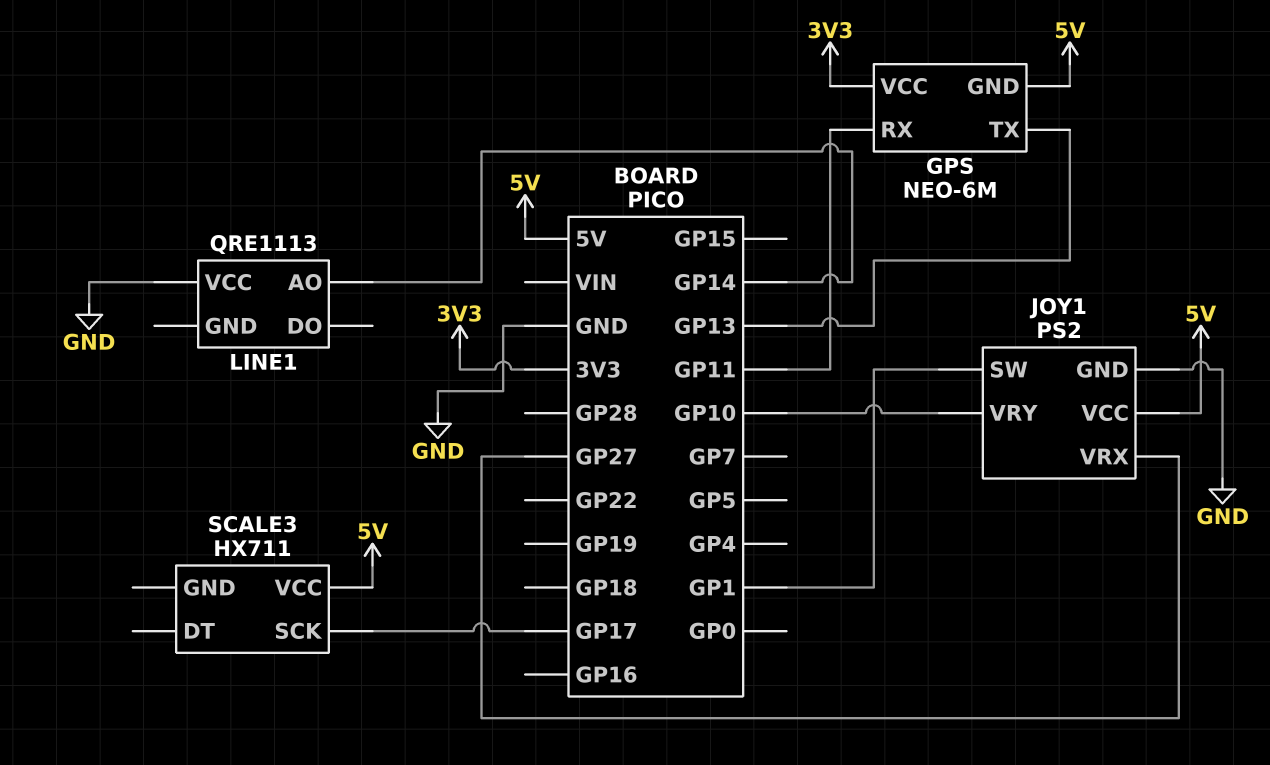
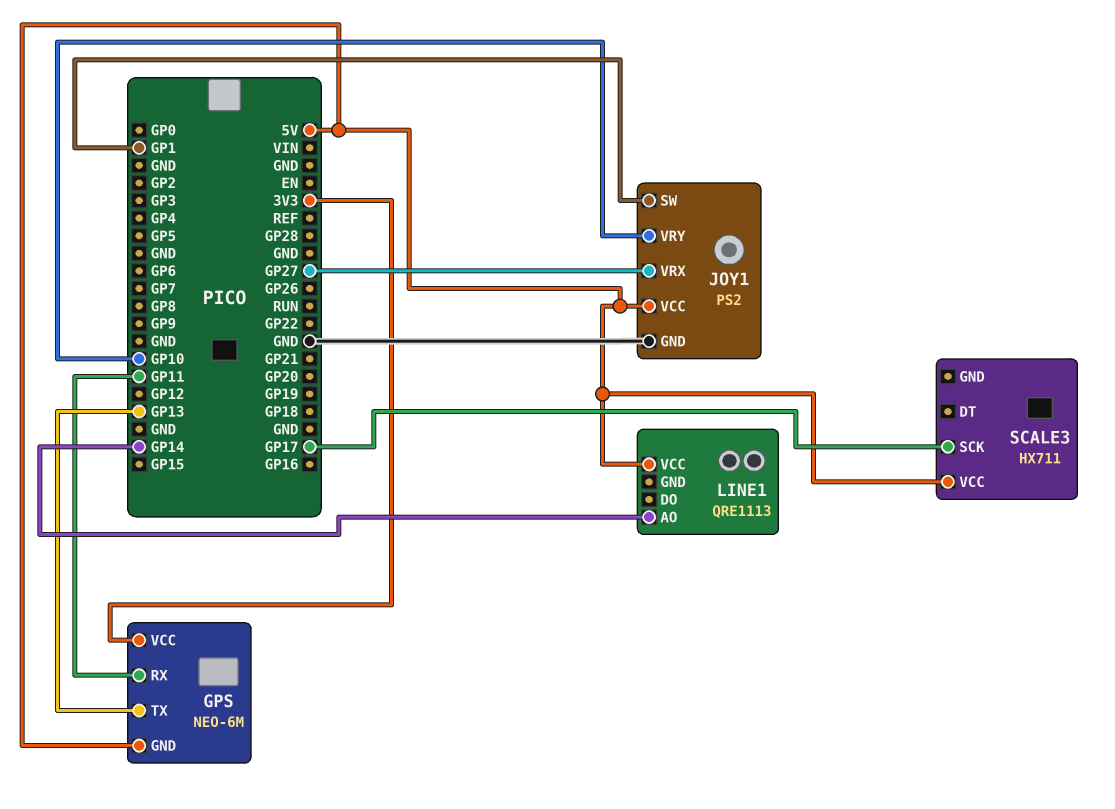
LINE1 pin VCC: GND -> 5V

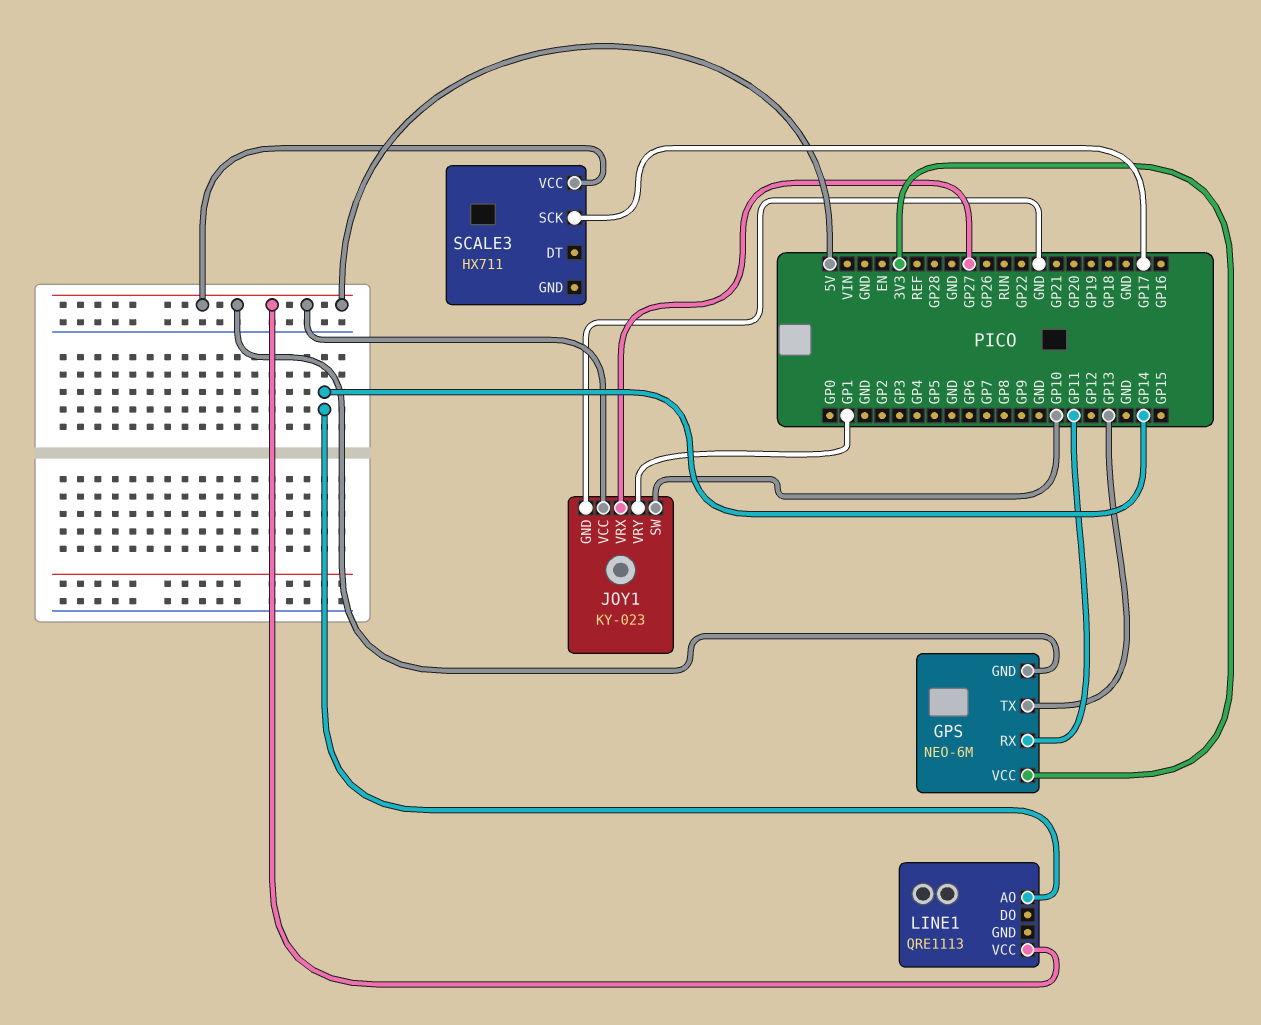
JOY1: PS2 -> KY-023
JOY1 pin SW: GP1 -> GP10
JOY1 pin VRY: GP10 -> GP1

